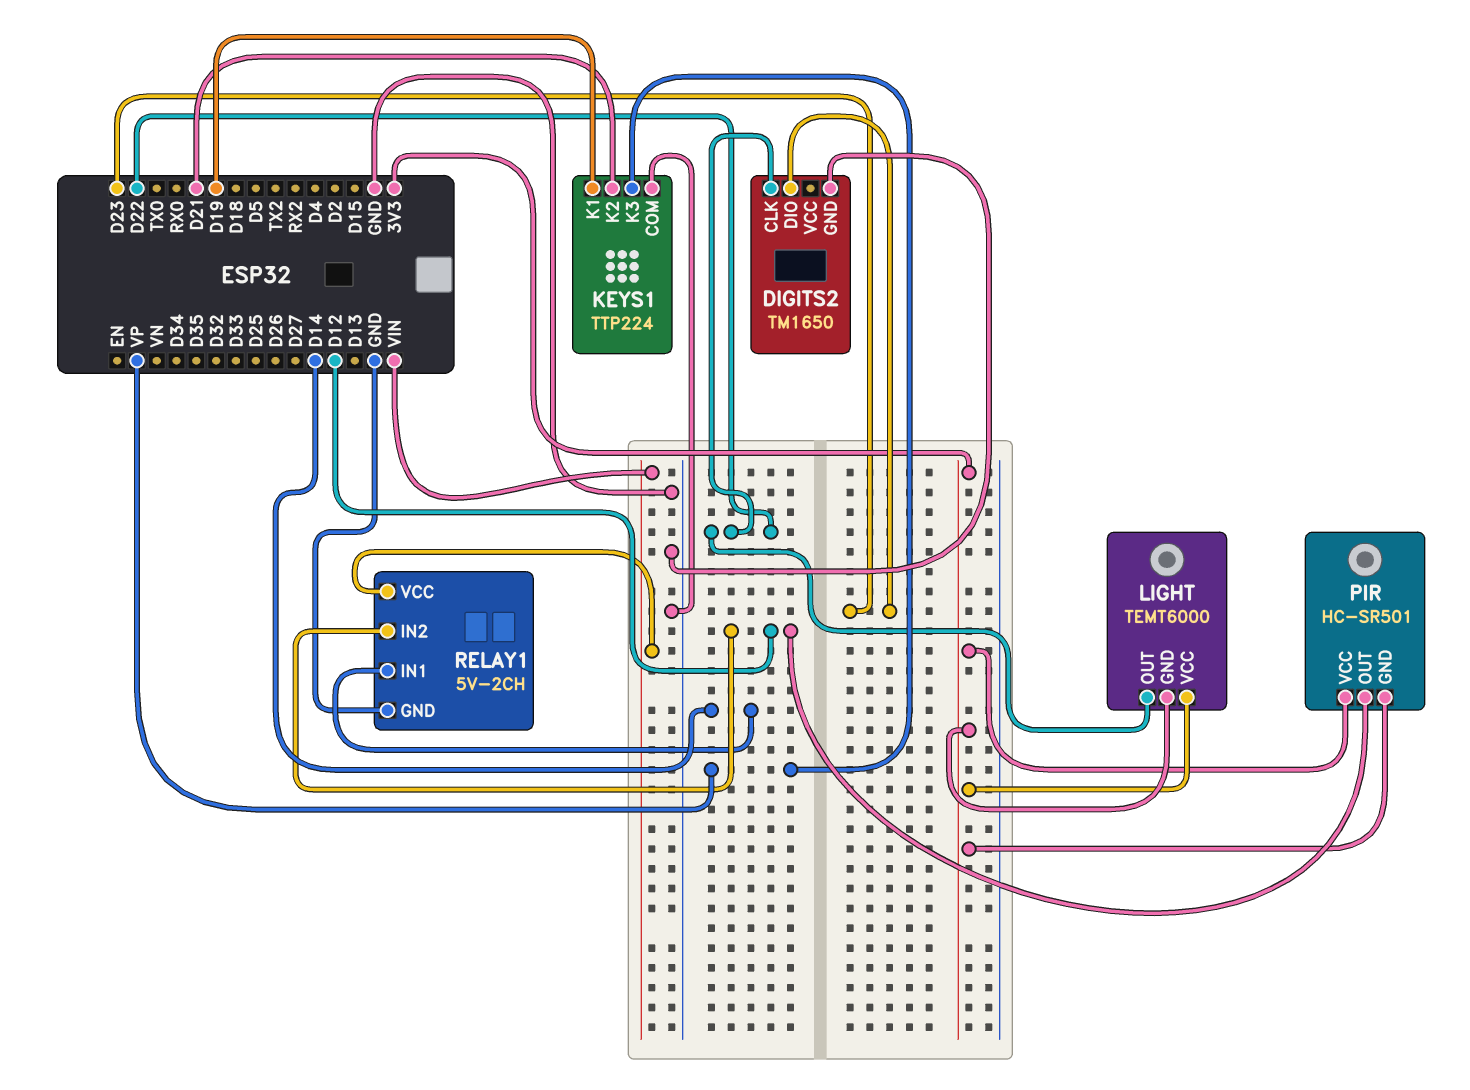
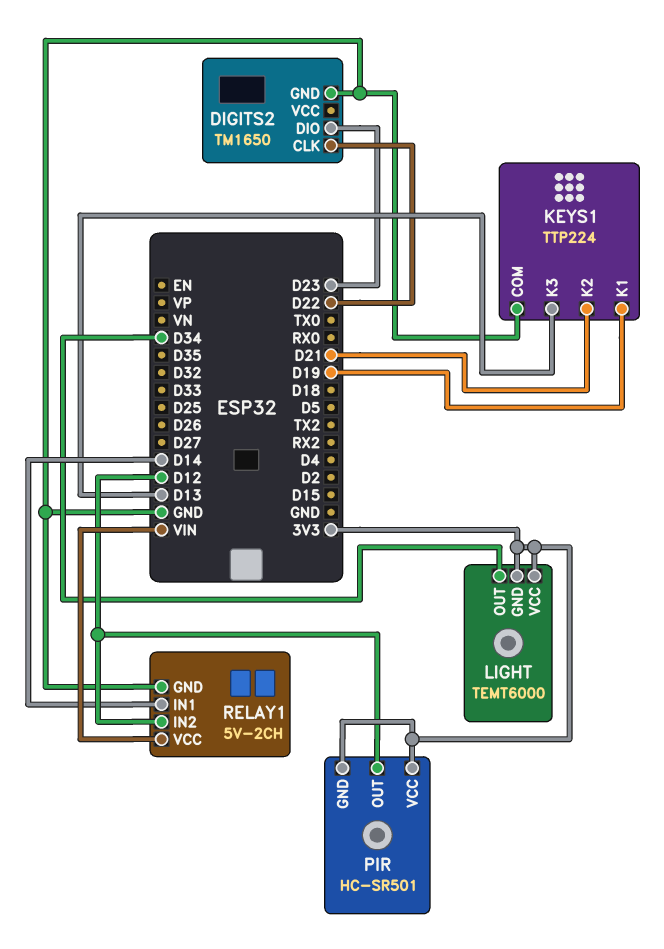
KEYS1 pin K3: VP -> D13
LIGHT pin OUT: D22 -> D34

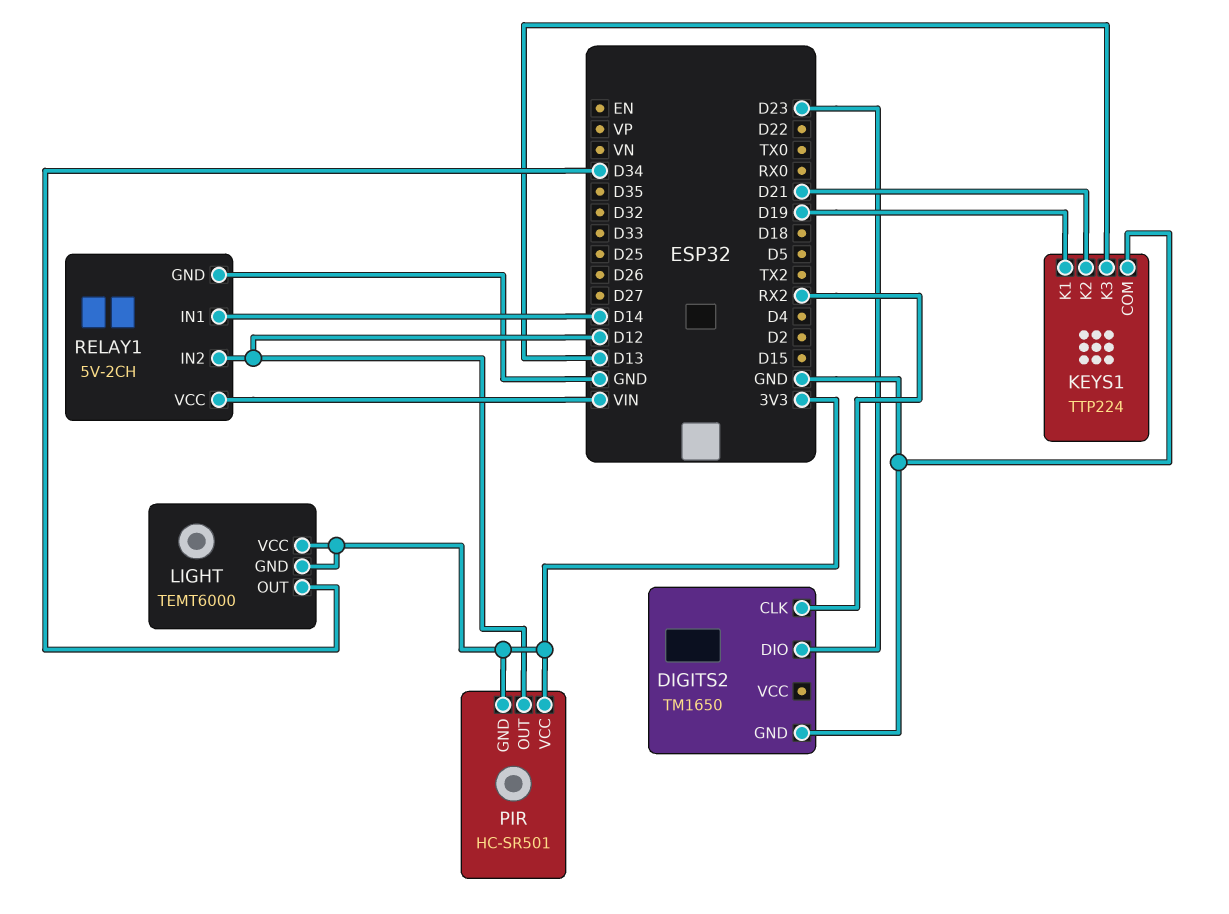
DIGITS2 pin CLK: D22 -> RX2

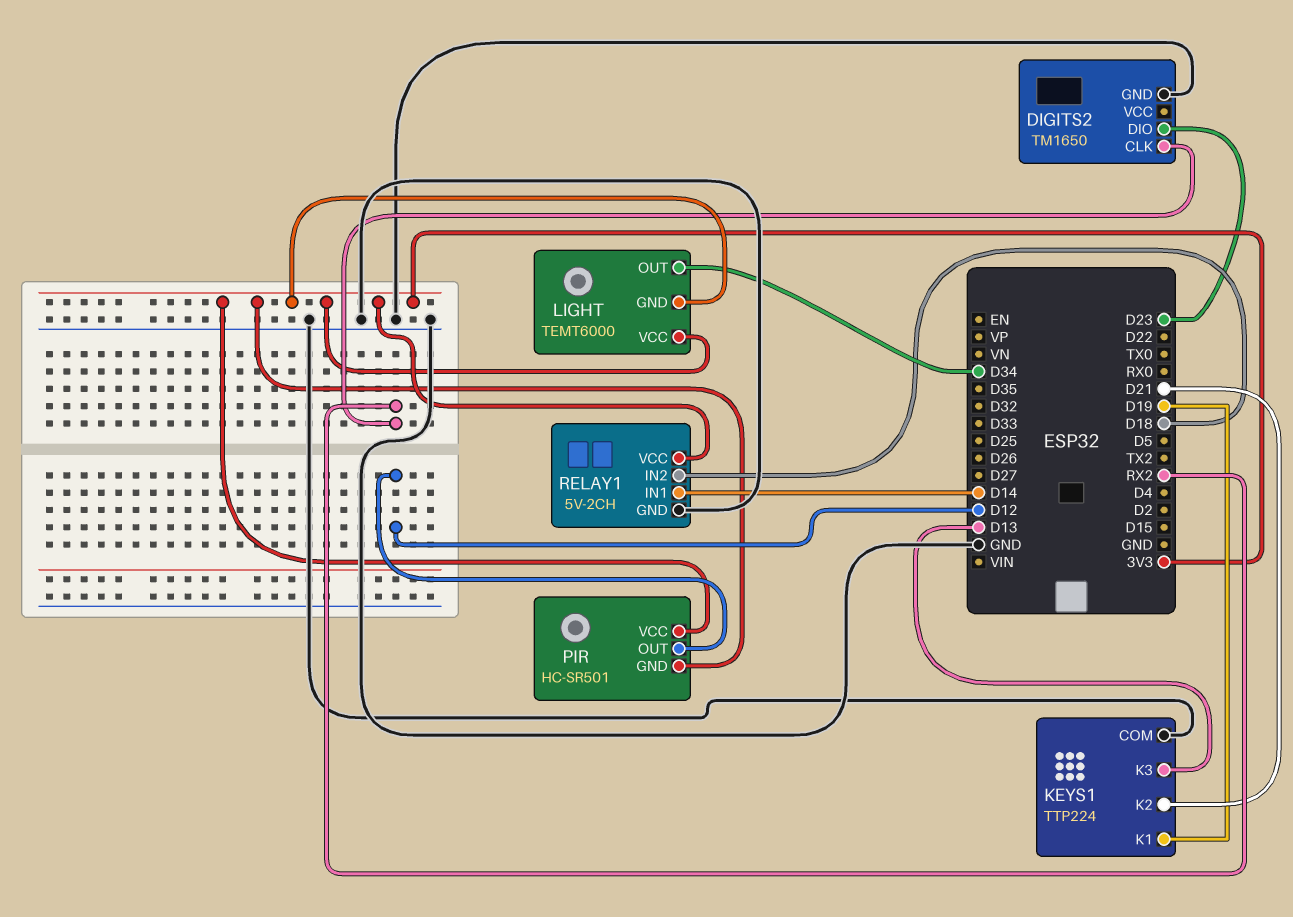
RELAY1 pin IN2: D12 -> D18
RELAY1 pin VCC: VIN -> 3V3

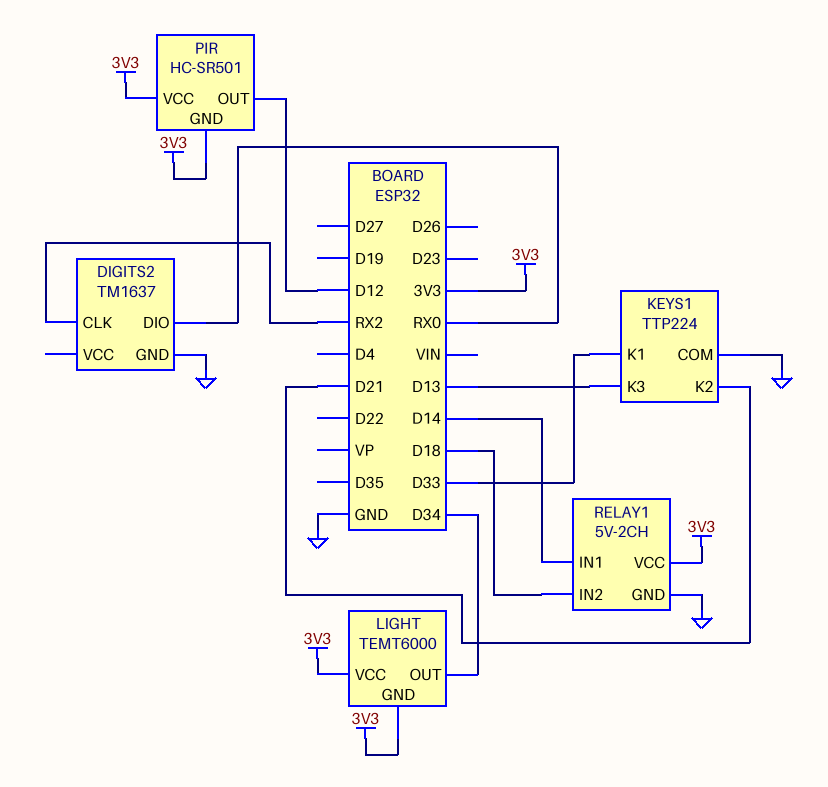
DIGITS2: TM1650 -> TM1637
DIGITS2 pin DIO: D23 -> RX0
KEYS1 pin K1: D19 -> D33

